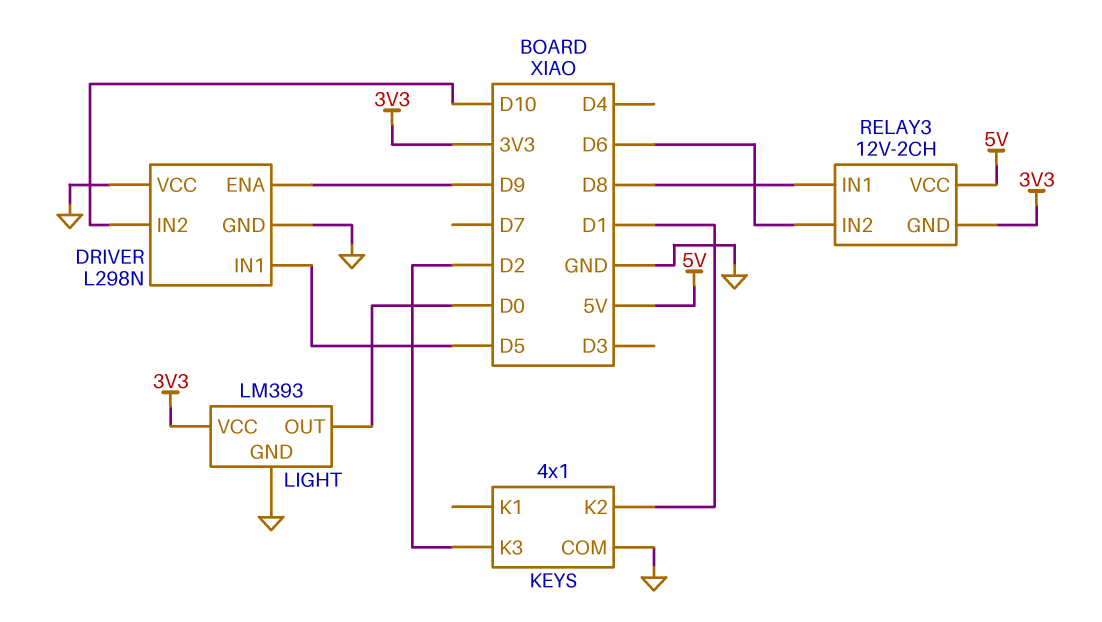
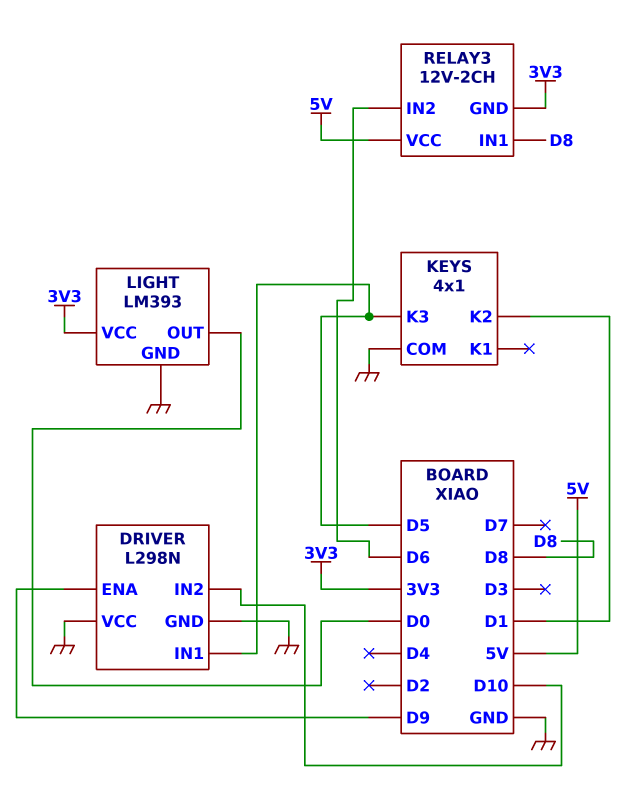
KEYS pin K3: D2 -> D5

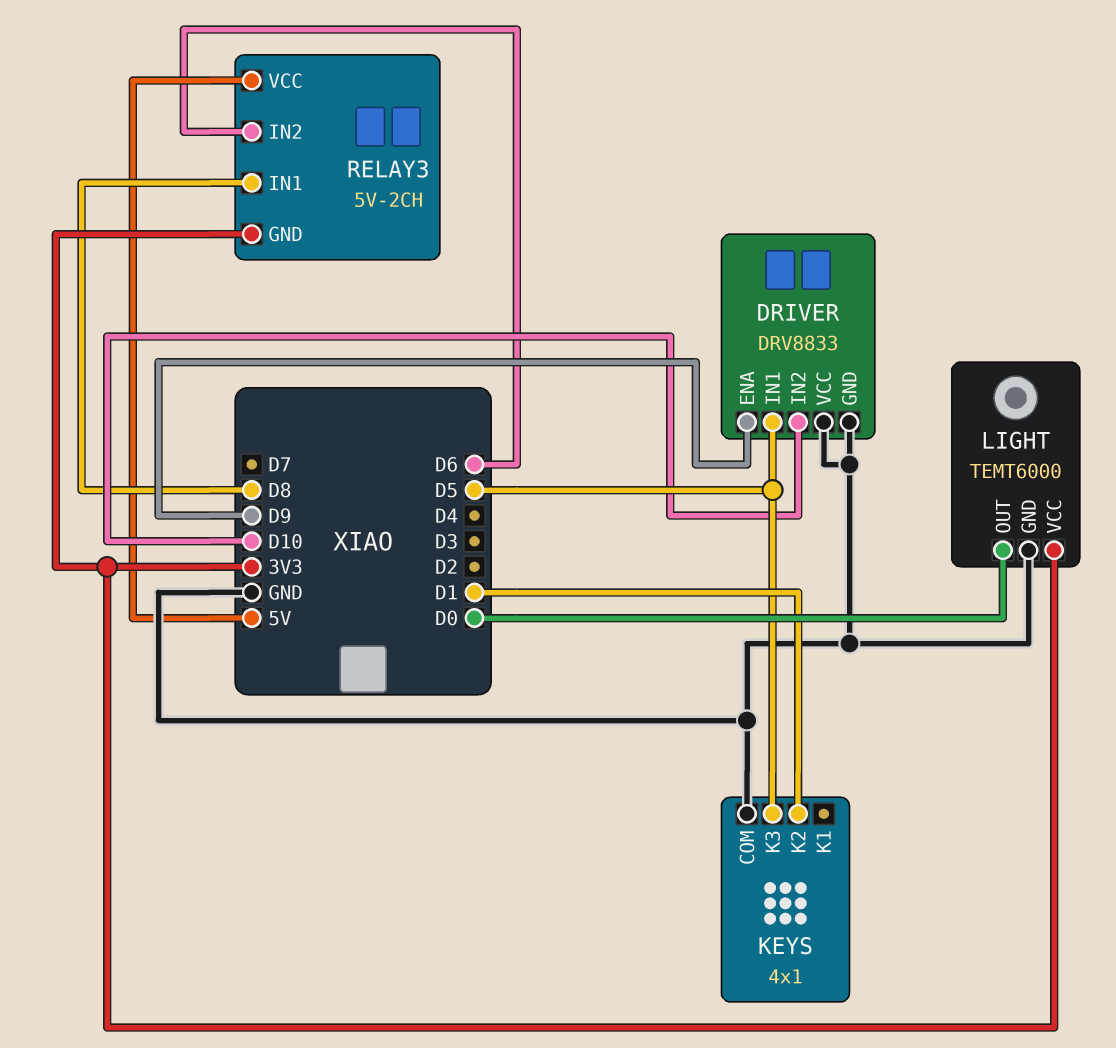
DRIVER: L298N -> DRV8833
LIGHT: LM393 -> TEMT6000
RELAY3: 12V-2CH -> 5V-2CH

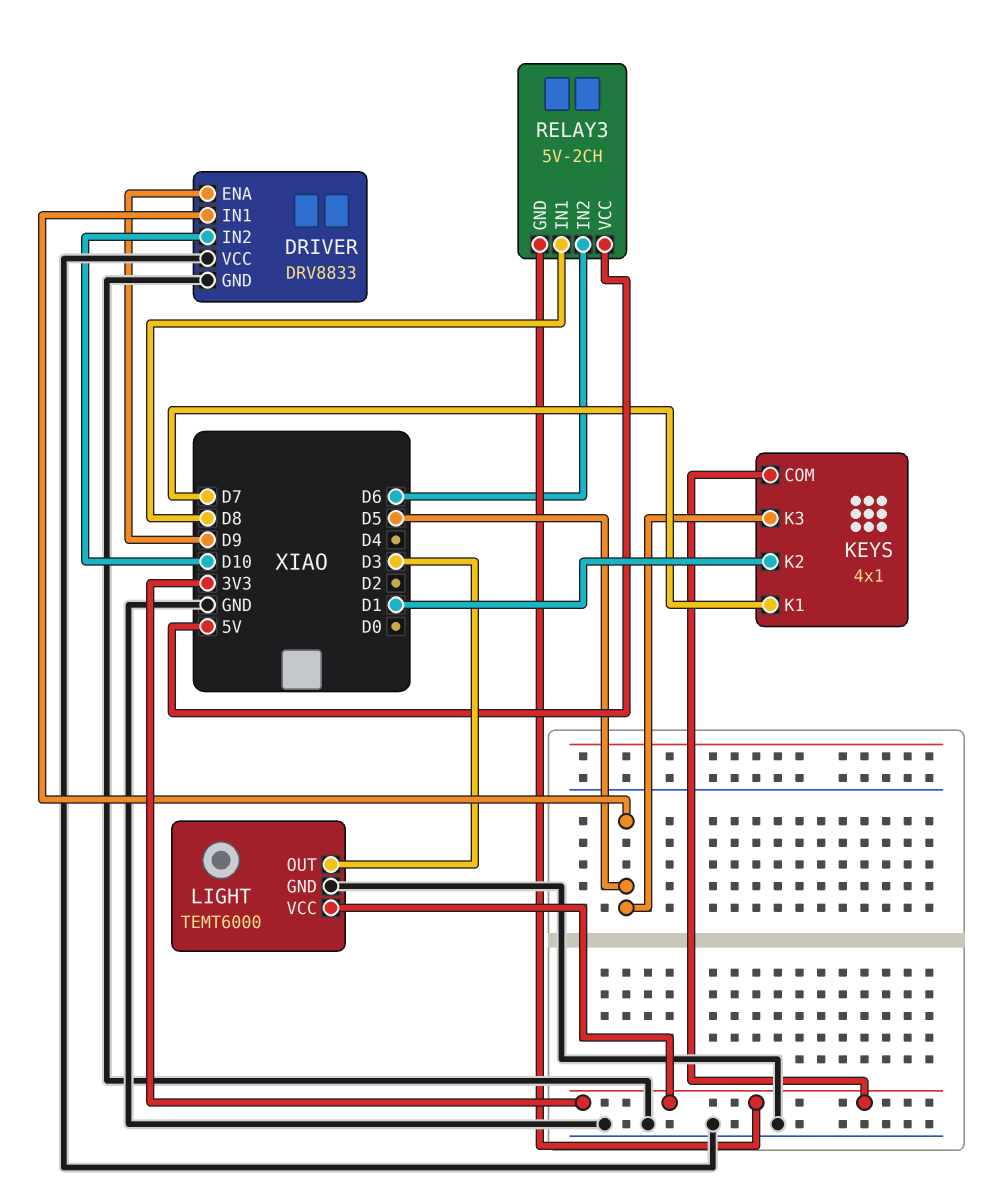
KEYS pin COM: GND -> 3V3
KEYS pin K1: none -> D7
LIGHT pin OUT: D0 -> D3

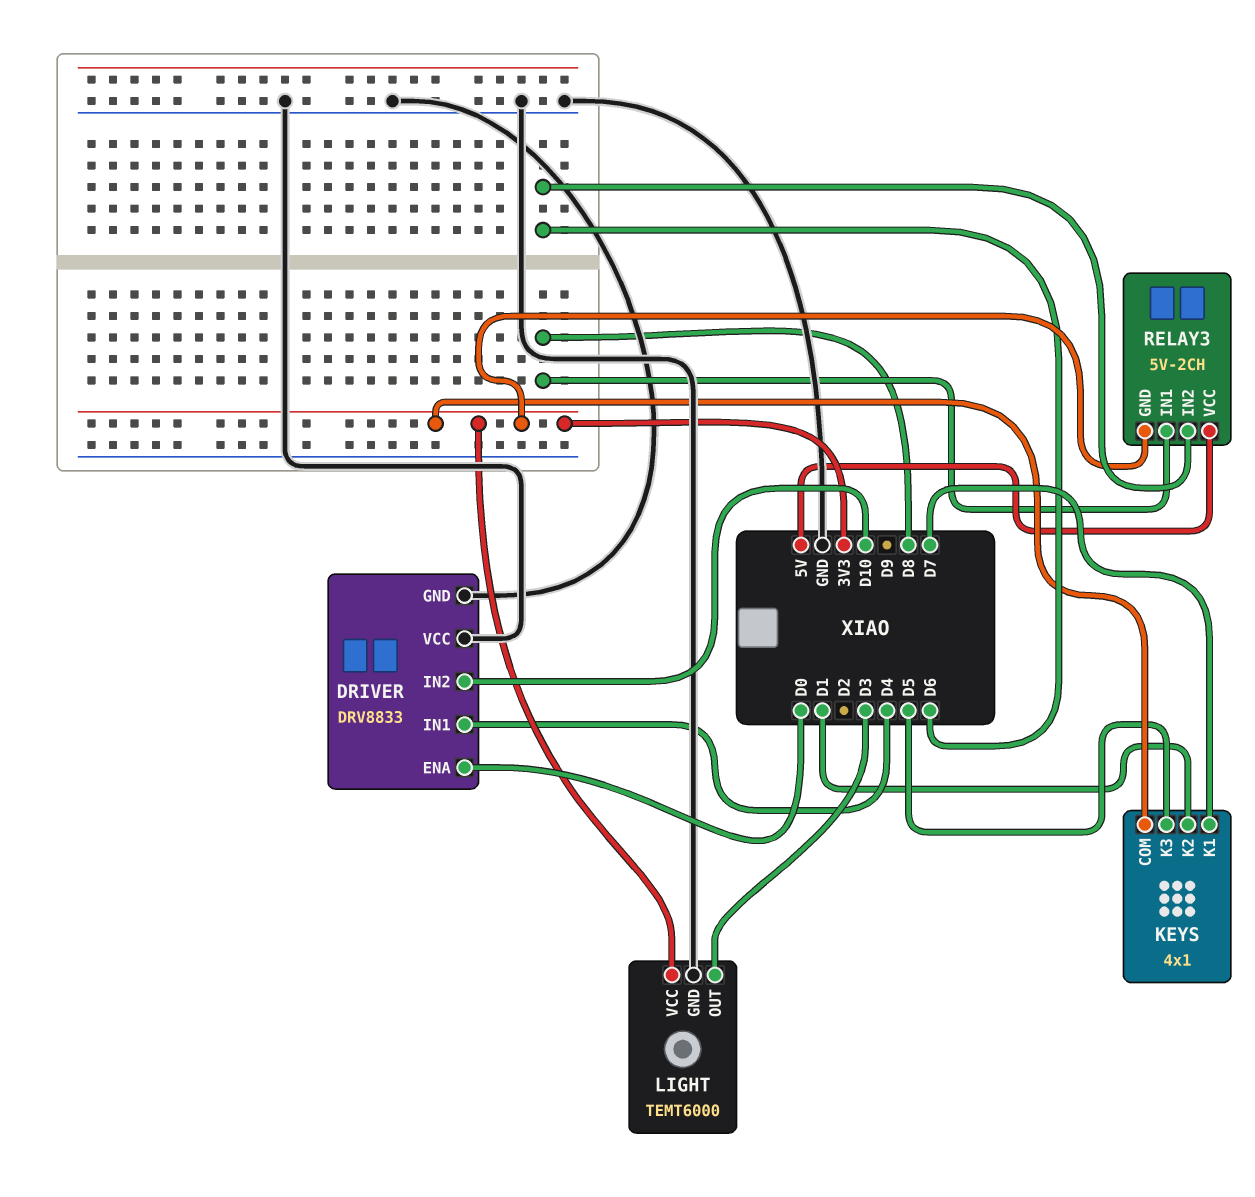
DRIVER pin ENA: D9 -> D0
DRIVER pin IN1: D5 -> D4

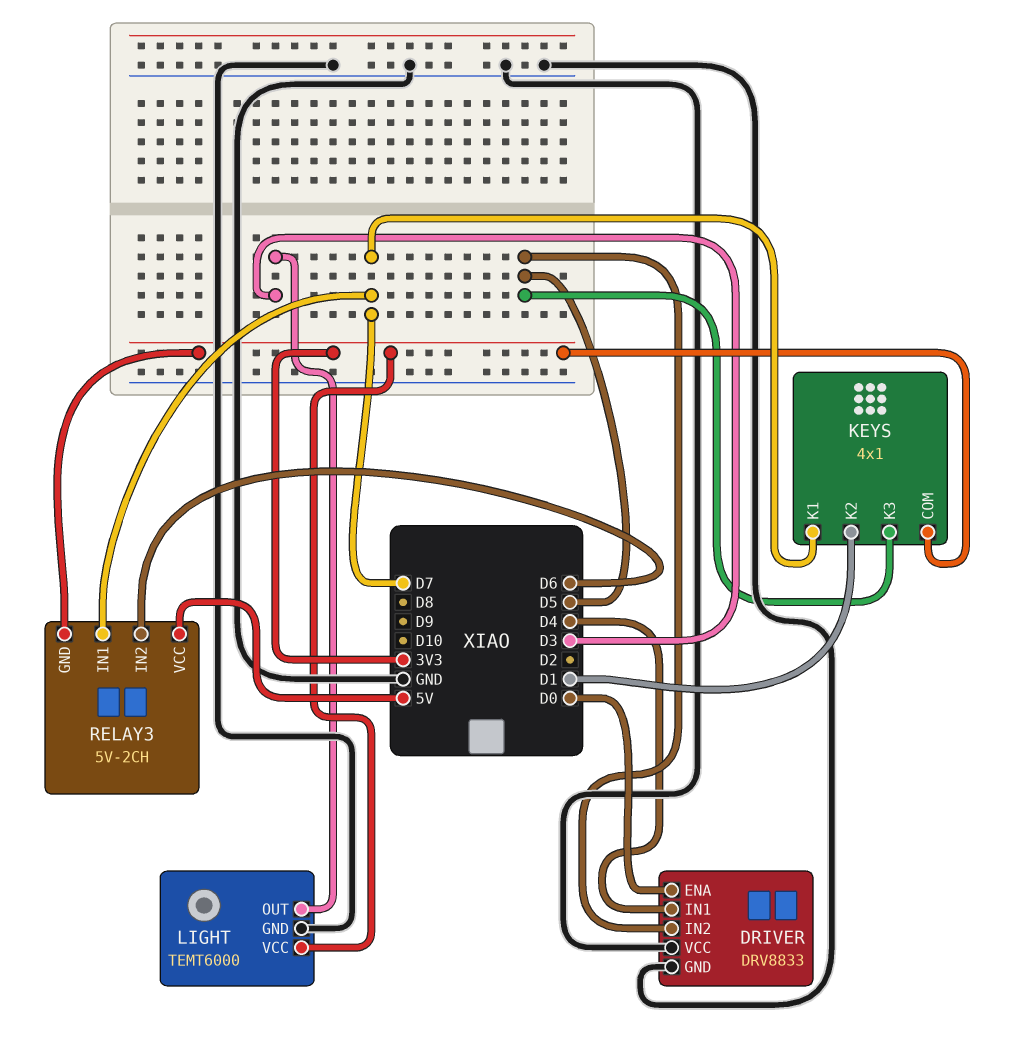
DRIVER pin IN2: D10 -> D5
RELAY3 pin IN1: D8 -> D7

